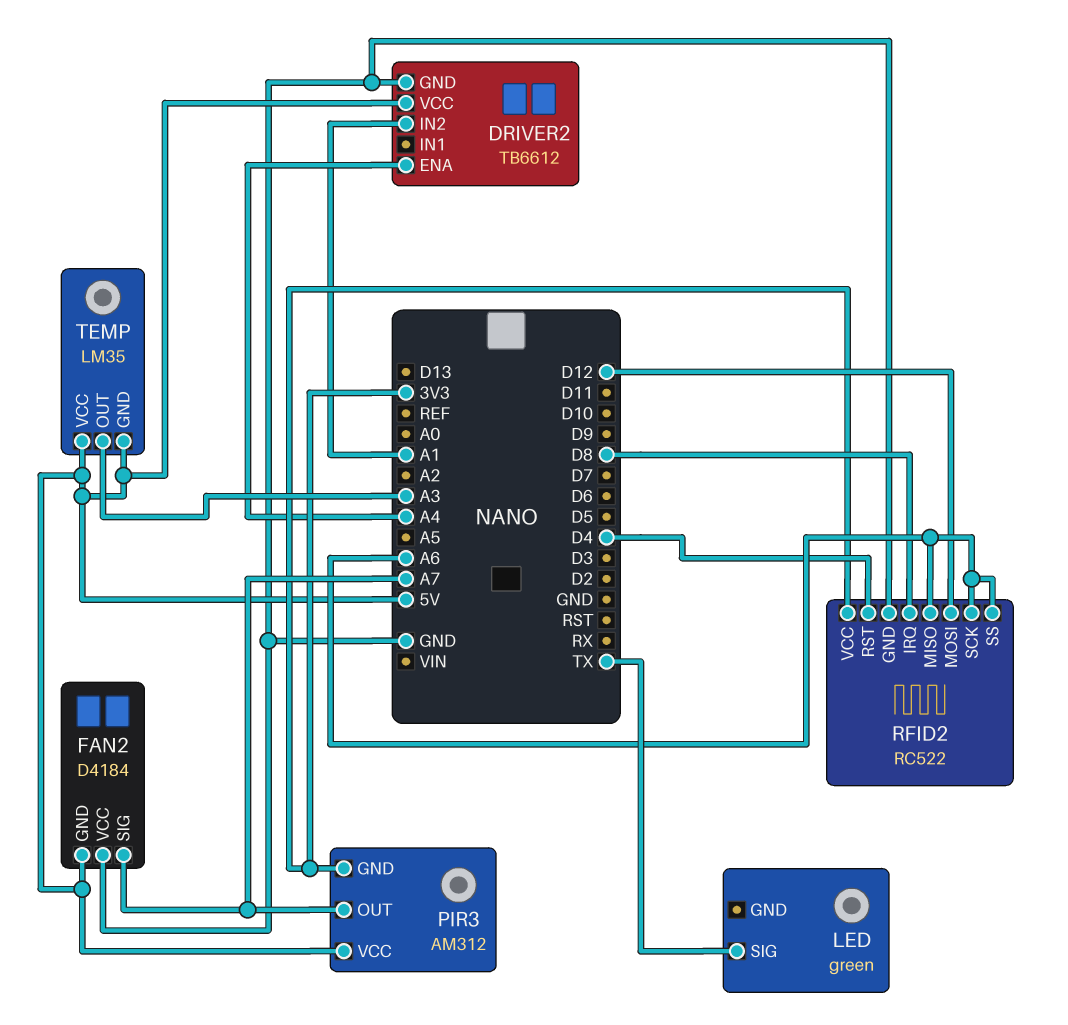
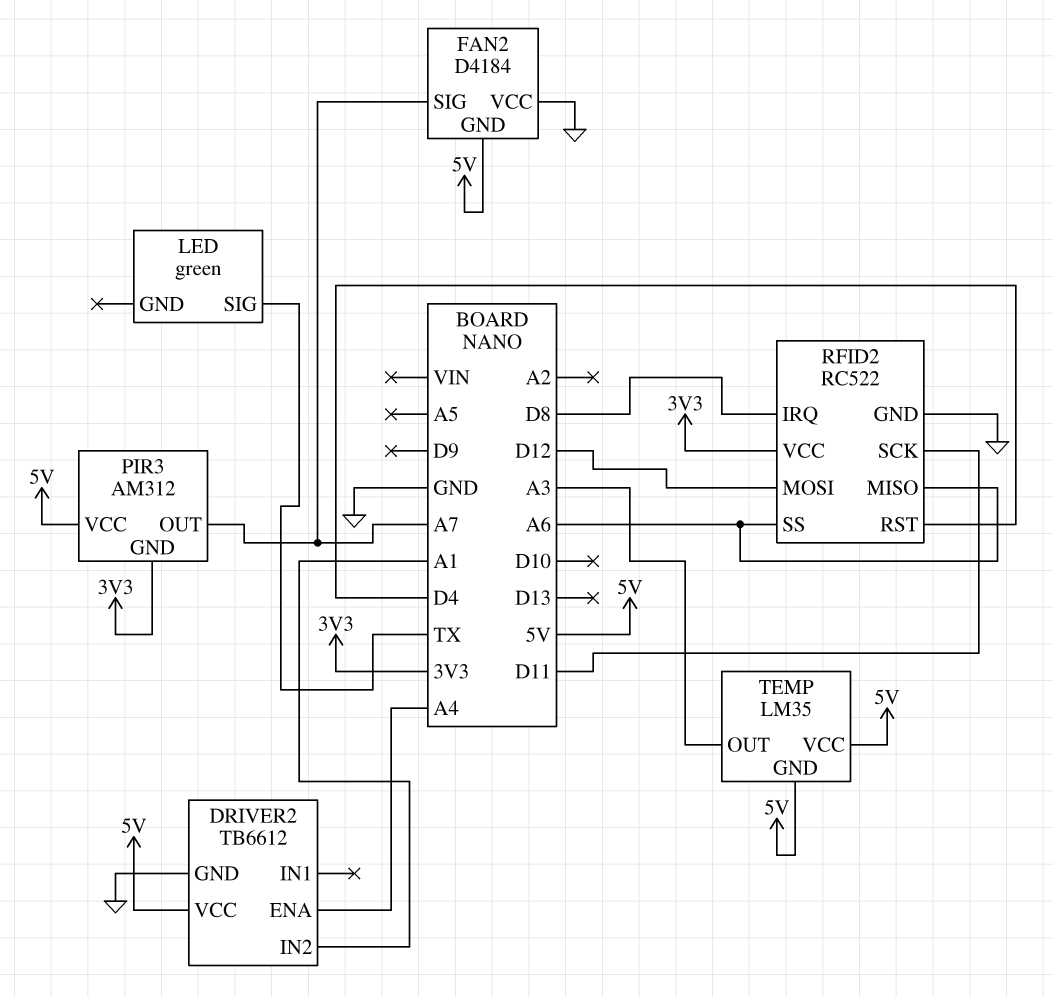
RFID2 pin SCK: A6 -> D11

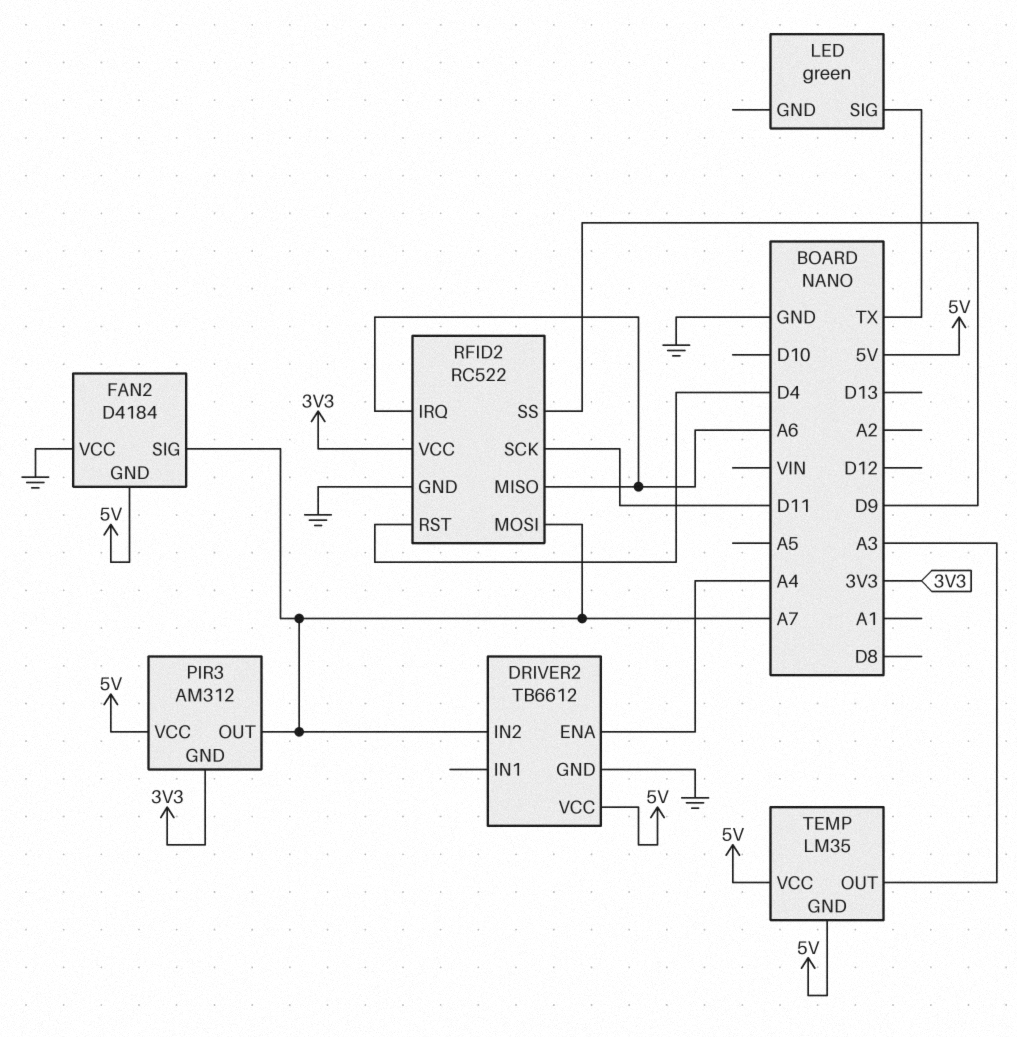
DRIVER2 pin IN2: A1 -> A7
RFID2 pin IRQ: D8 -> A6
RFID2 pin MOSI: D12 -> A7
RFID2 pin SS: A6 -> D9

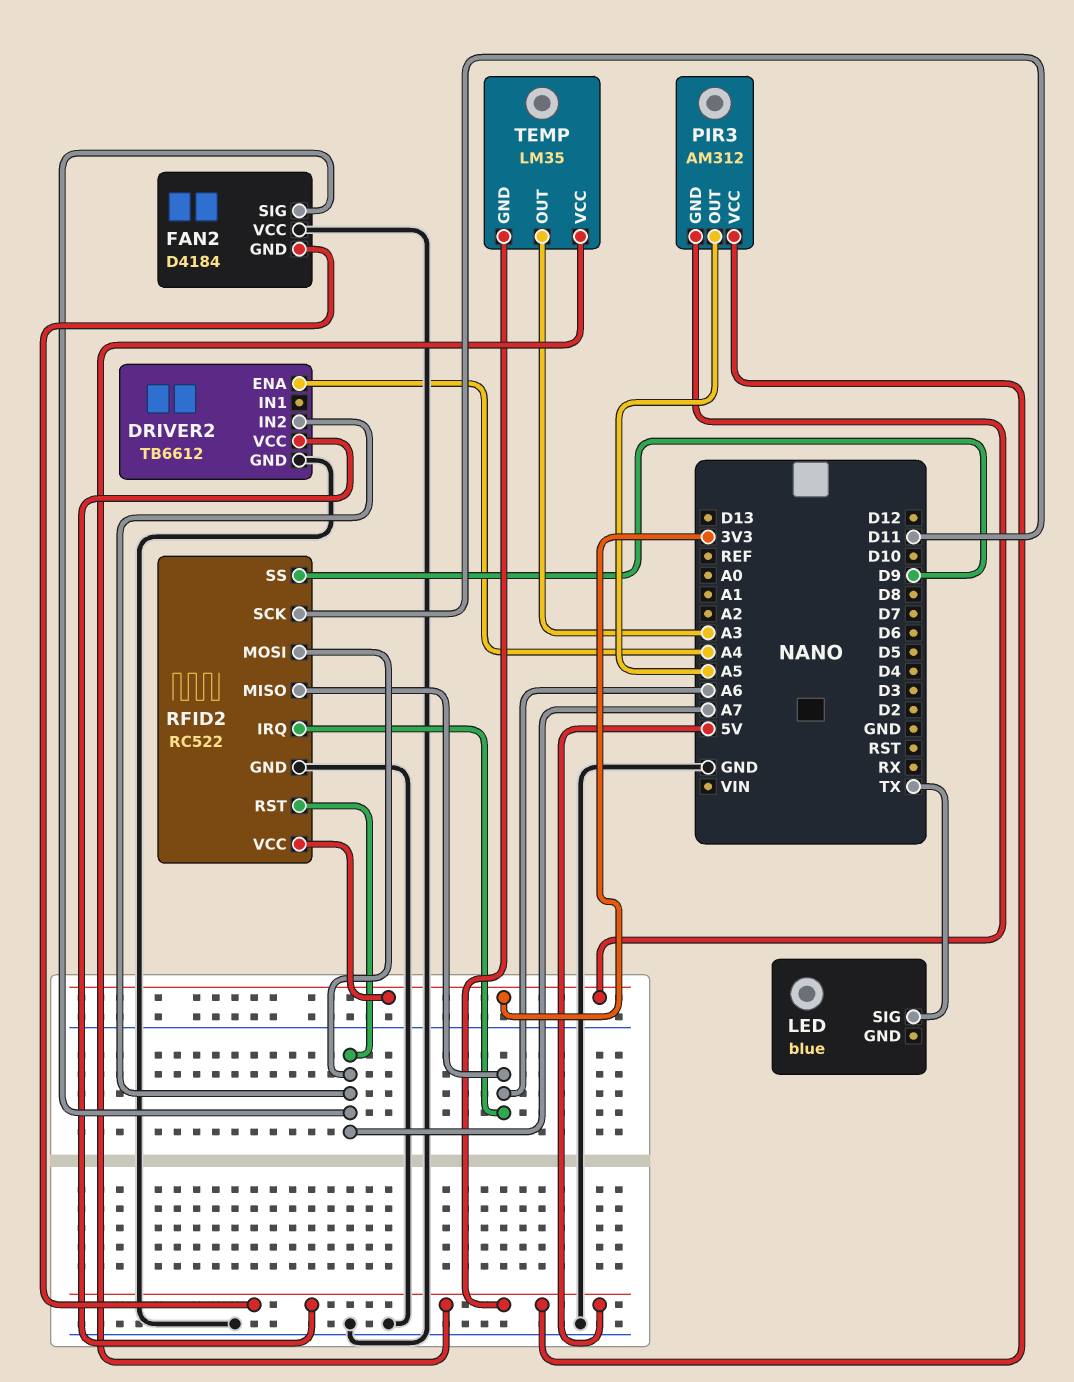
LED: green -> blue
PIR3 pin OUT: A7 -> A5
RFID2 pin RST: D4 -> A7

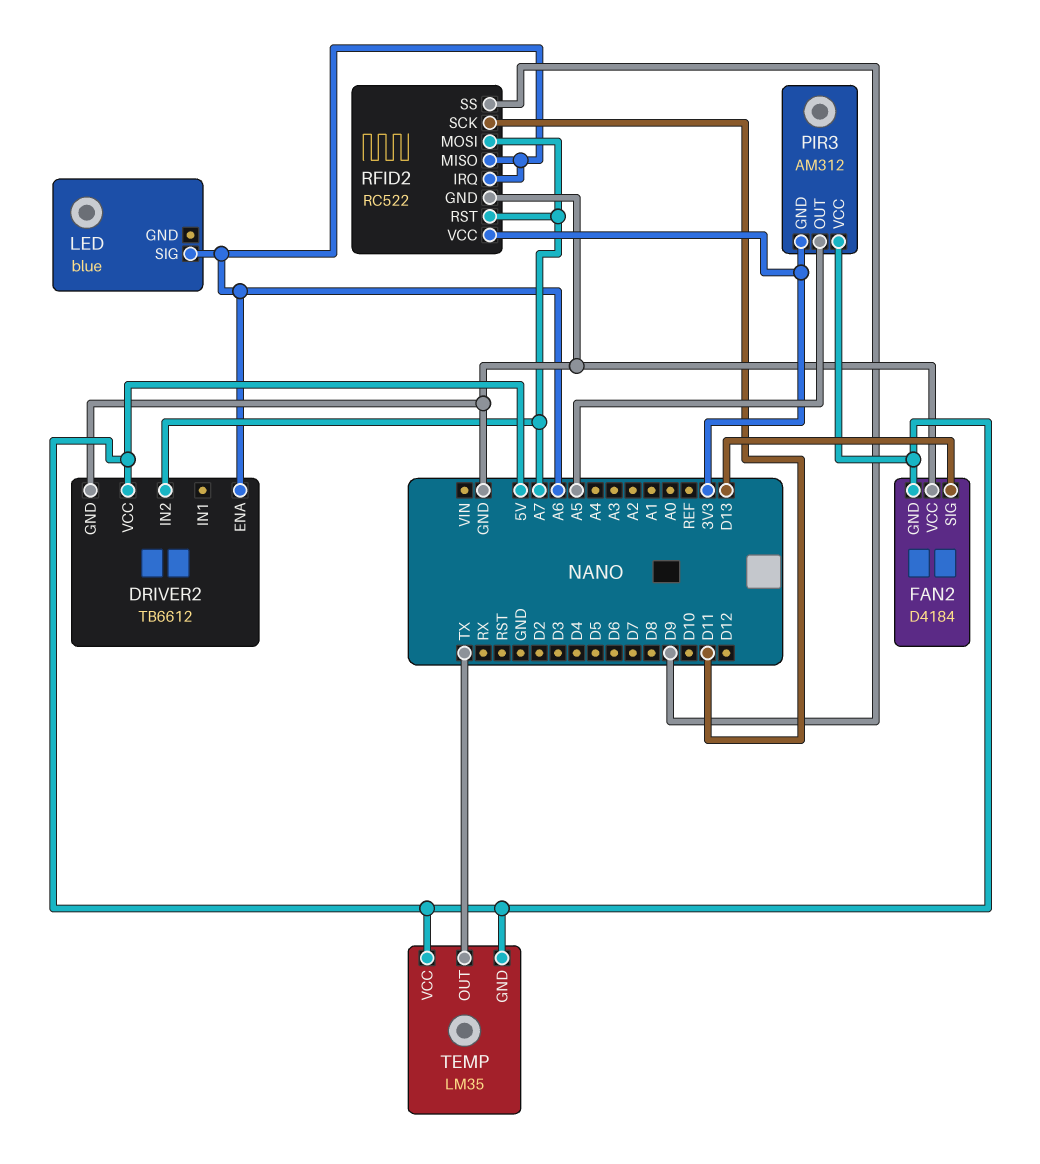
DRIVER2 pin ENA: A4 -> A6
FAN2 pin SIG: A7 -> D13
LED pin SIG: TX -> A6
TEMP pin OUT: A3 -> TX

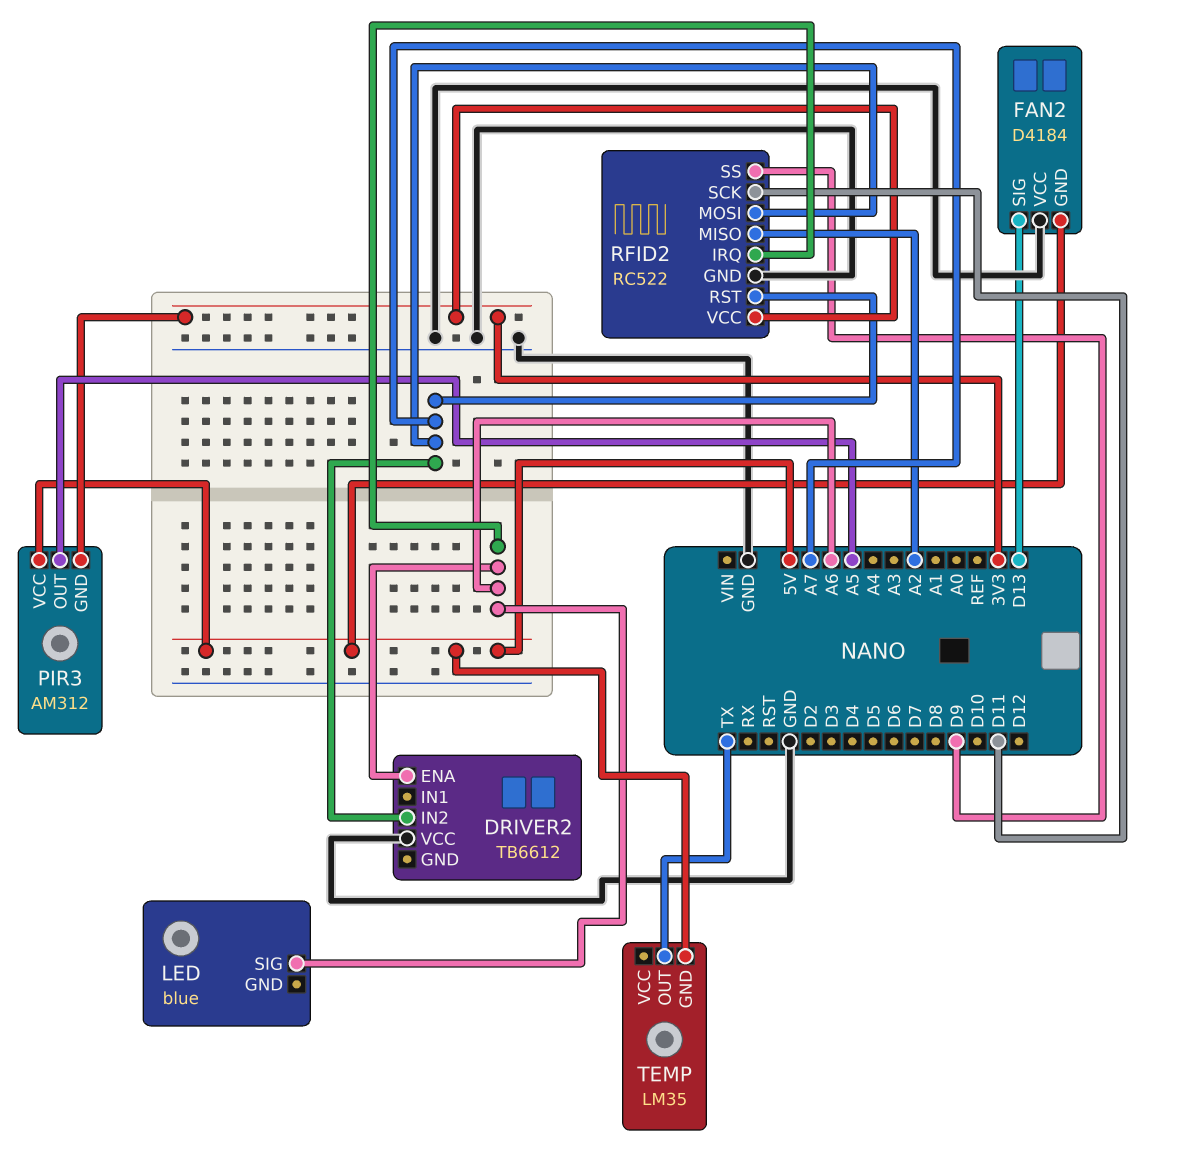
DRIVER2 pin GND: GND -> none
DRIVER2 pin VCC: 5V -> GND
RFID2 pin MISO: A6 -> A2
TEMP pin VCC: 5V -> none

